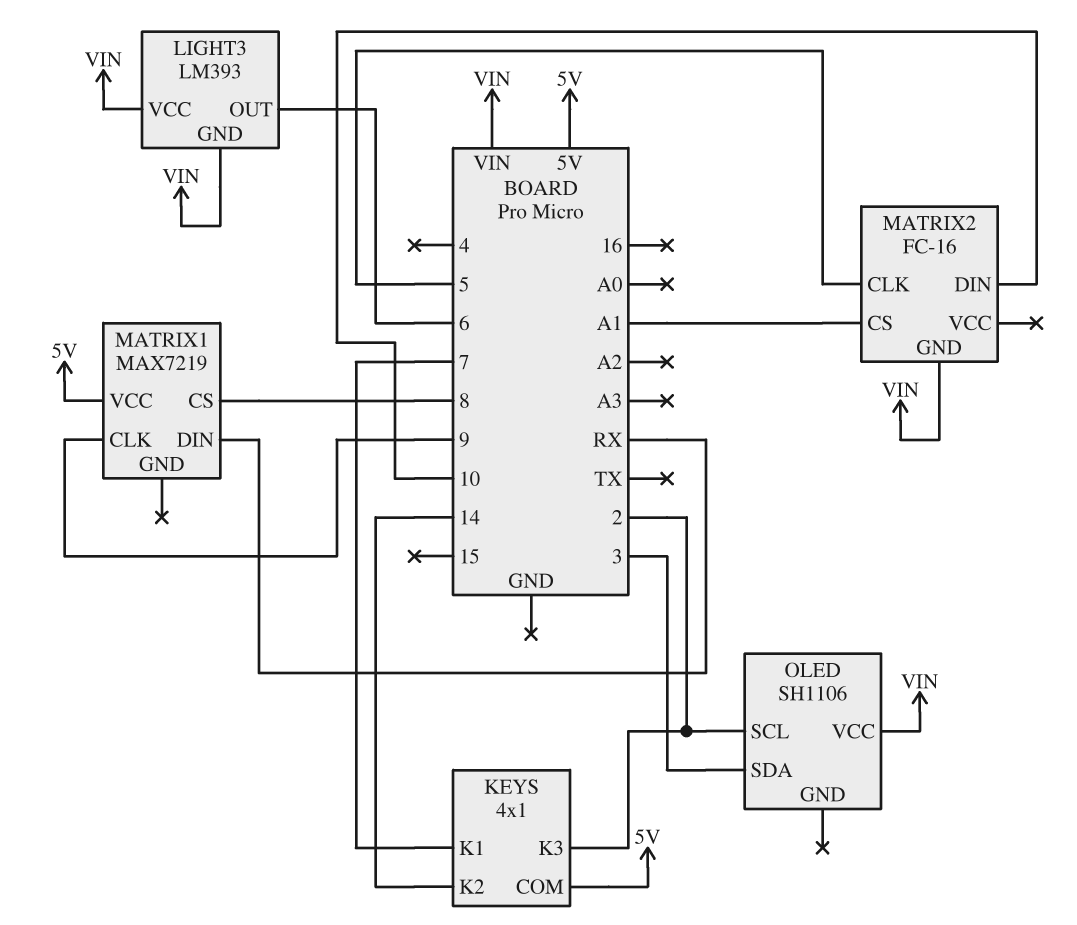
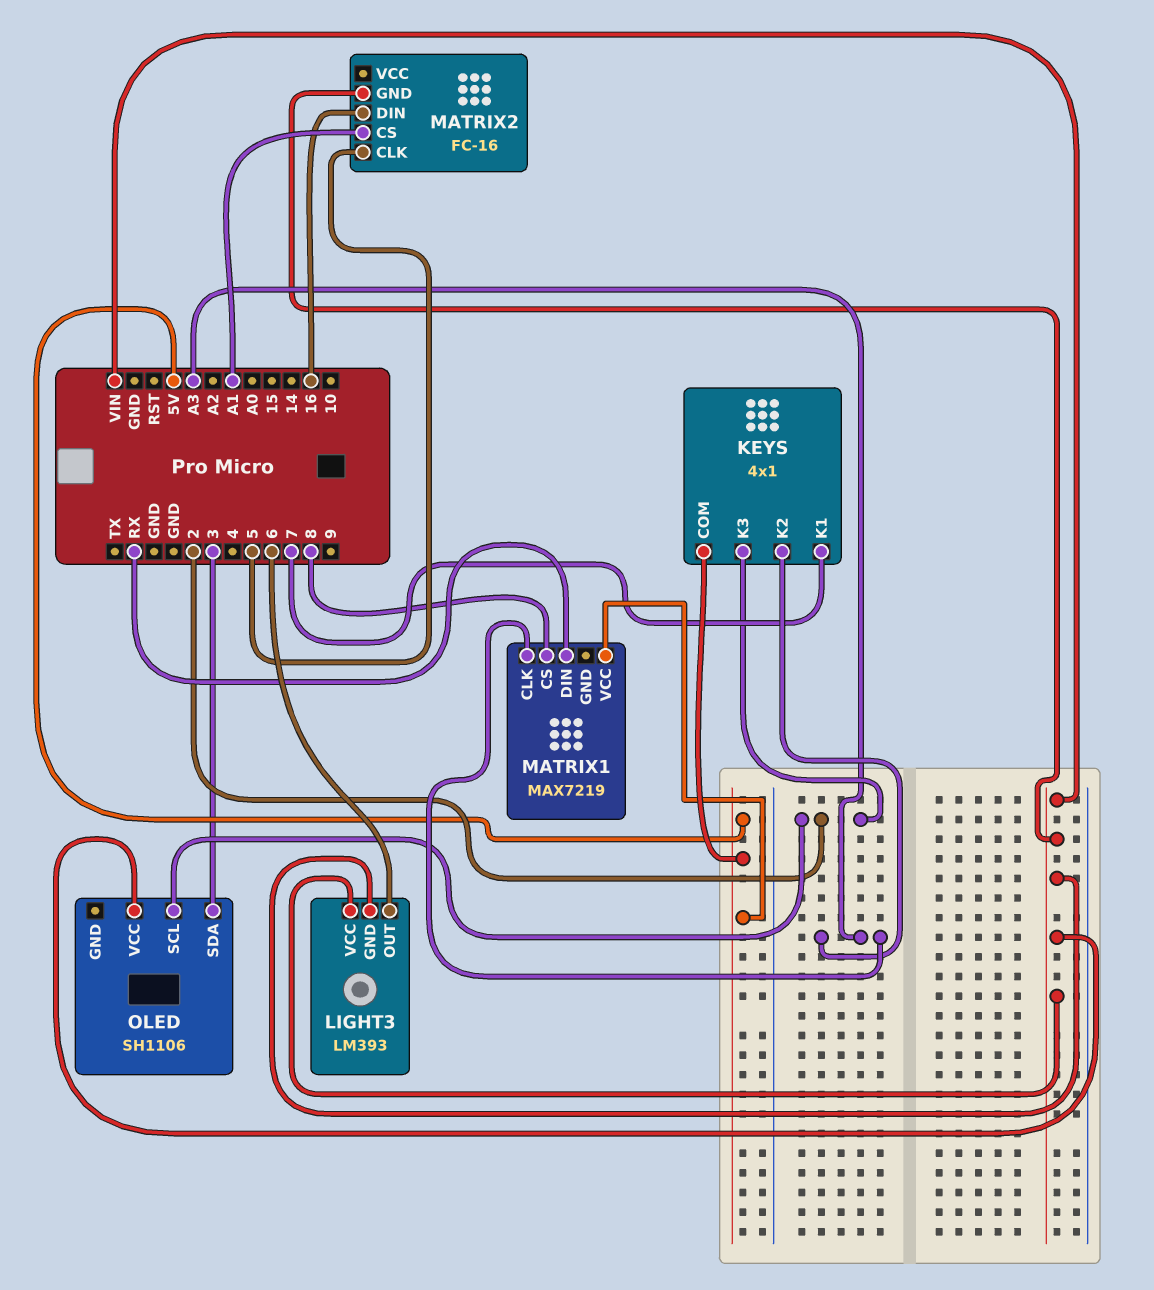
KEYS pin K2: 14 -> A3
MATRIX1 pin CLK: 9 -> A3
MATRIX2 pin DIN: 10 -> 16

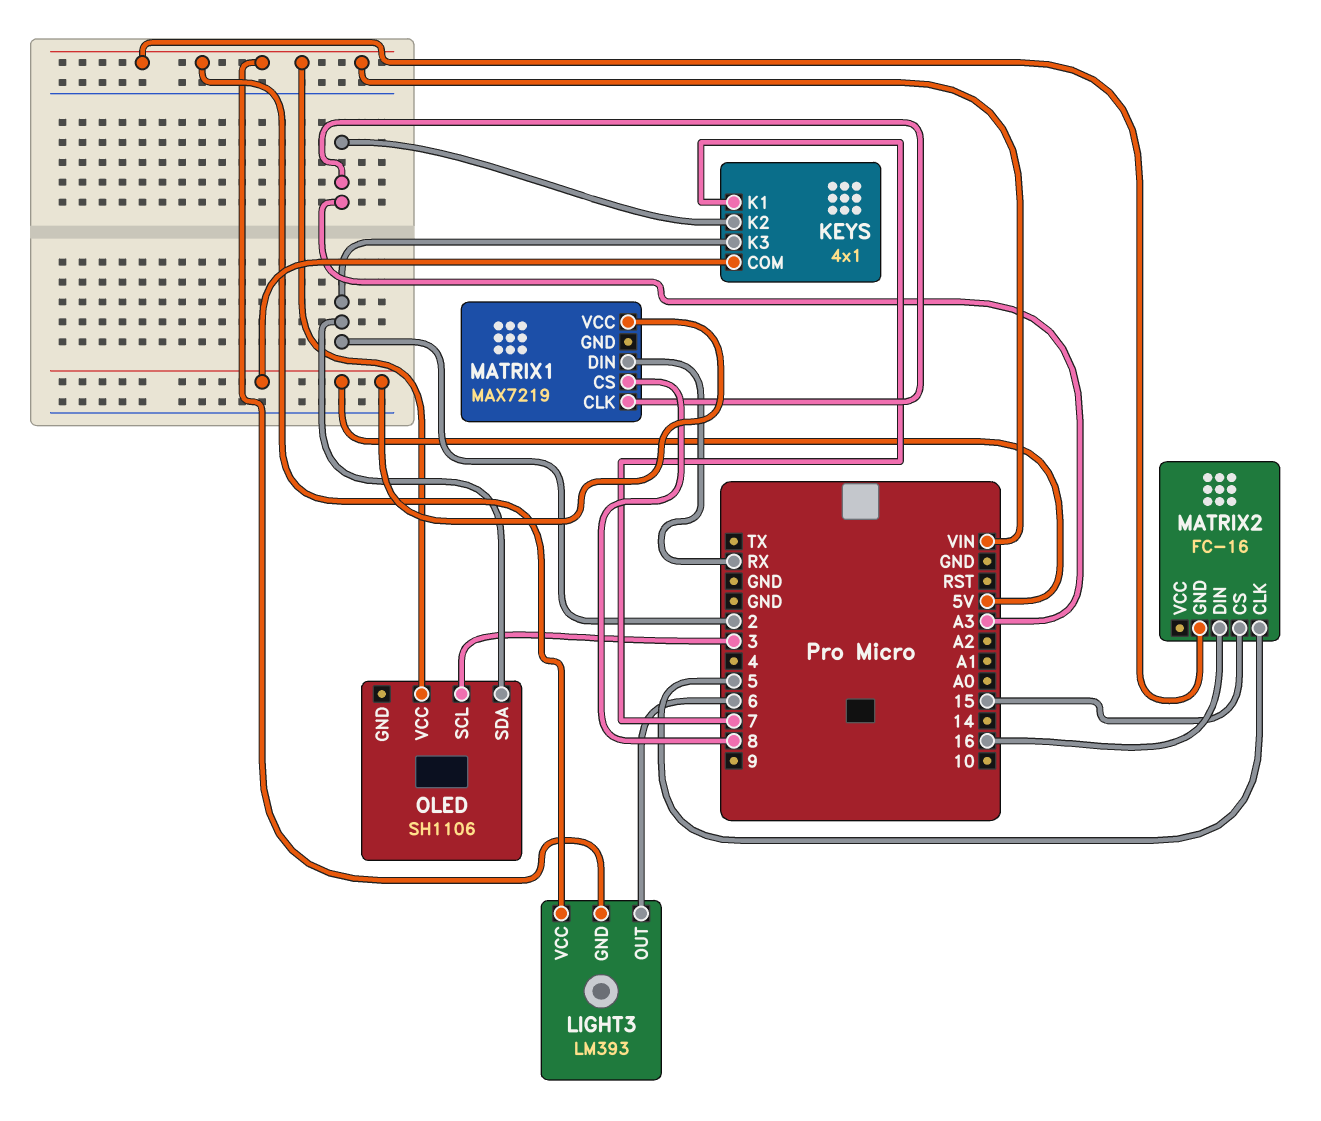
MATRIX2 pin CS: A1 -> 15
OLED pin SCL: 2 -> 3
OLED pin SDA: 3 -> 2

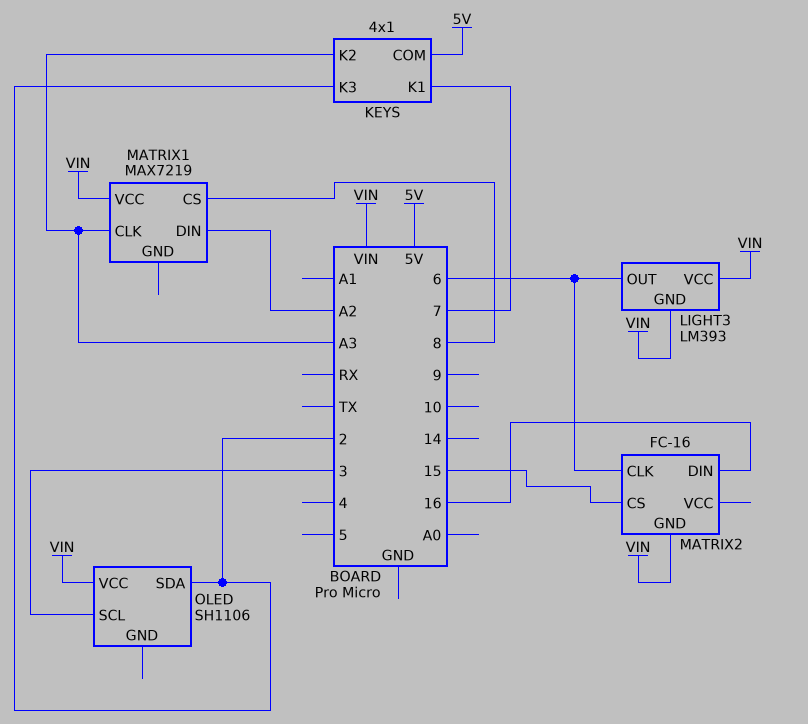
MATRIX1 pin DIN: RX -> A2
MATRIX1 pin VCC: 5V -> VIN
MATRIX2 pin CLK: 5 -> 6

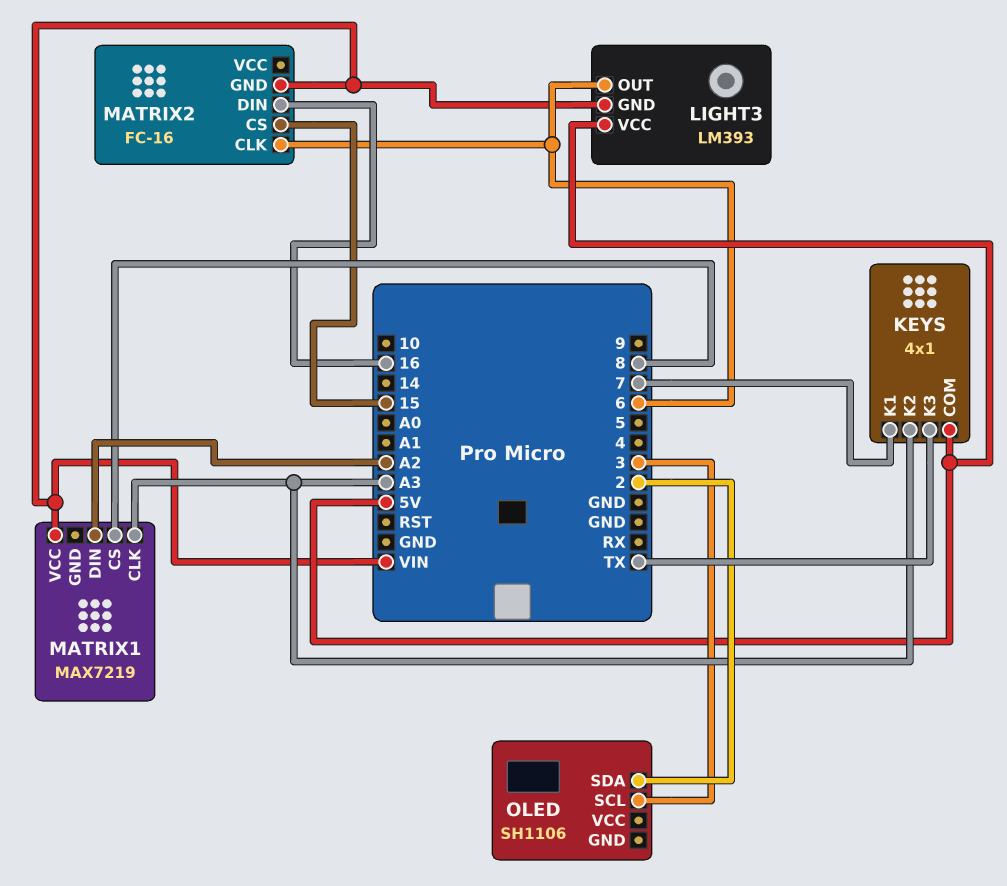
KEYS pin K3: 2 -> TX
LIGHT3 pin VCC: VIN -> 5V
OLED pin VCC: VIN -> none

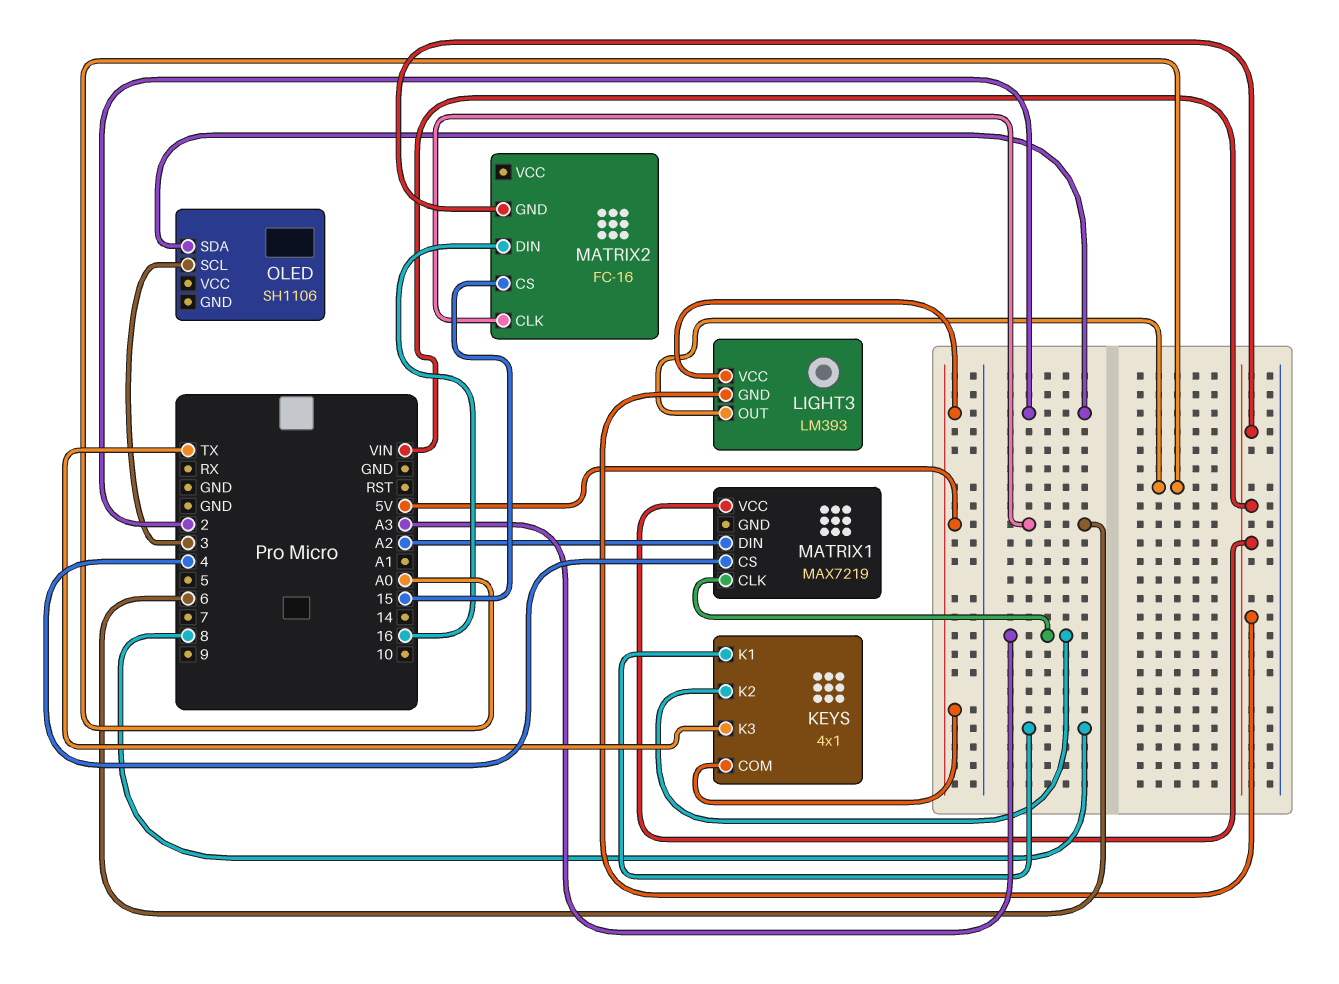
KEYS pin K1: 7 -> 8
LIGHT3 pin OUT: 6 -> A0
MATRIX1 pin CS: 8 -> 4

